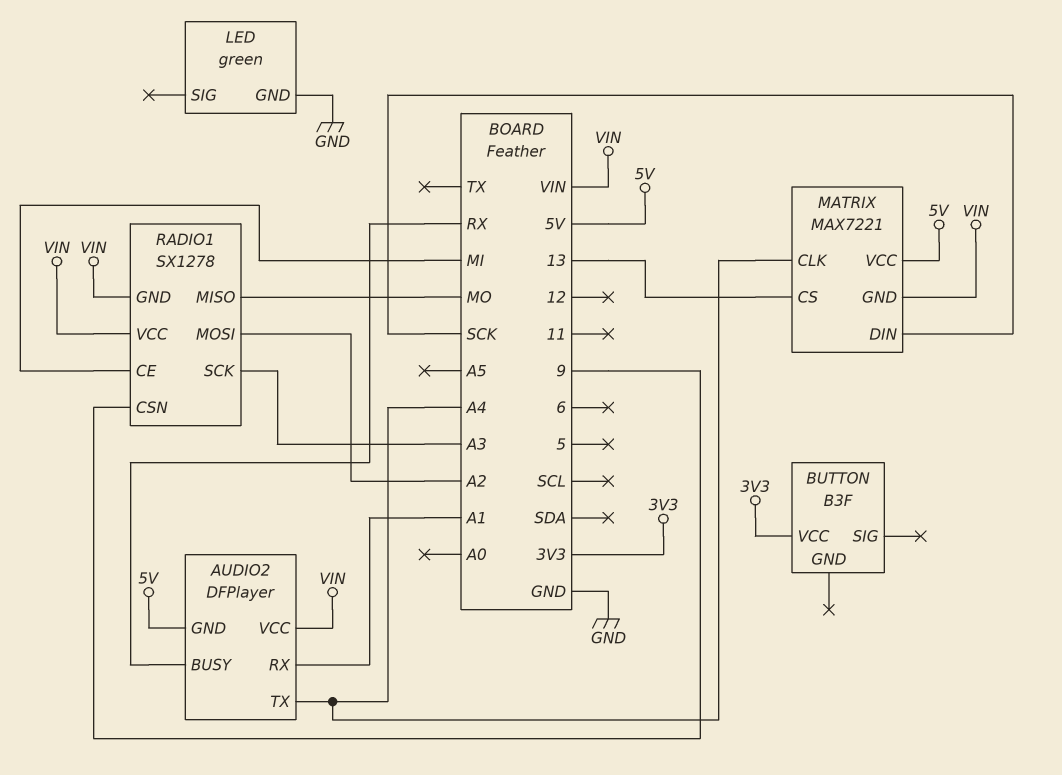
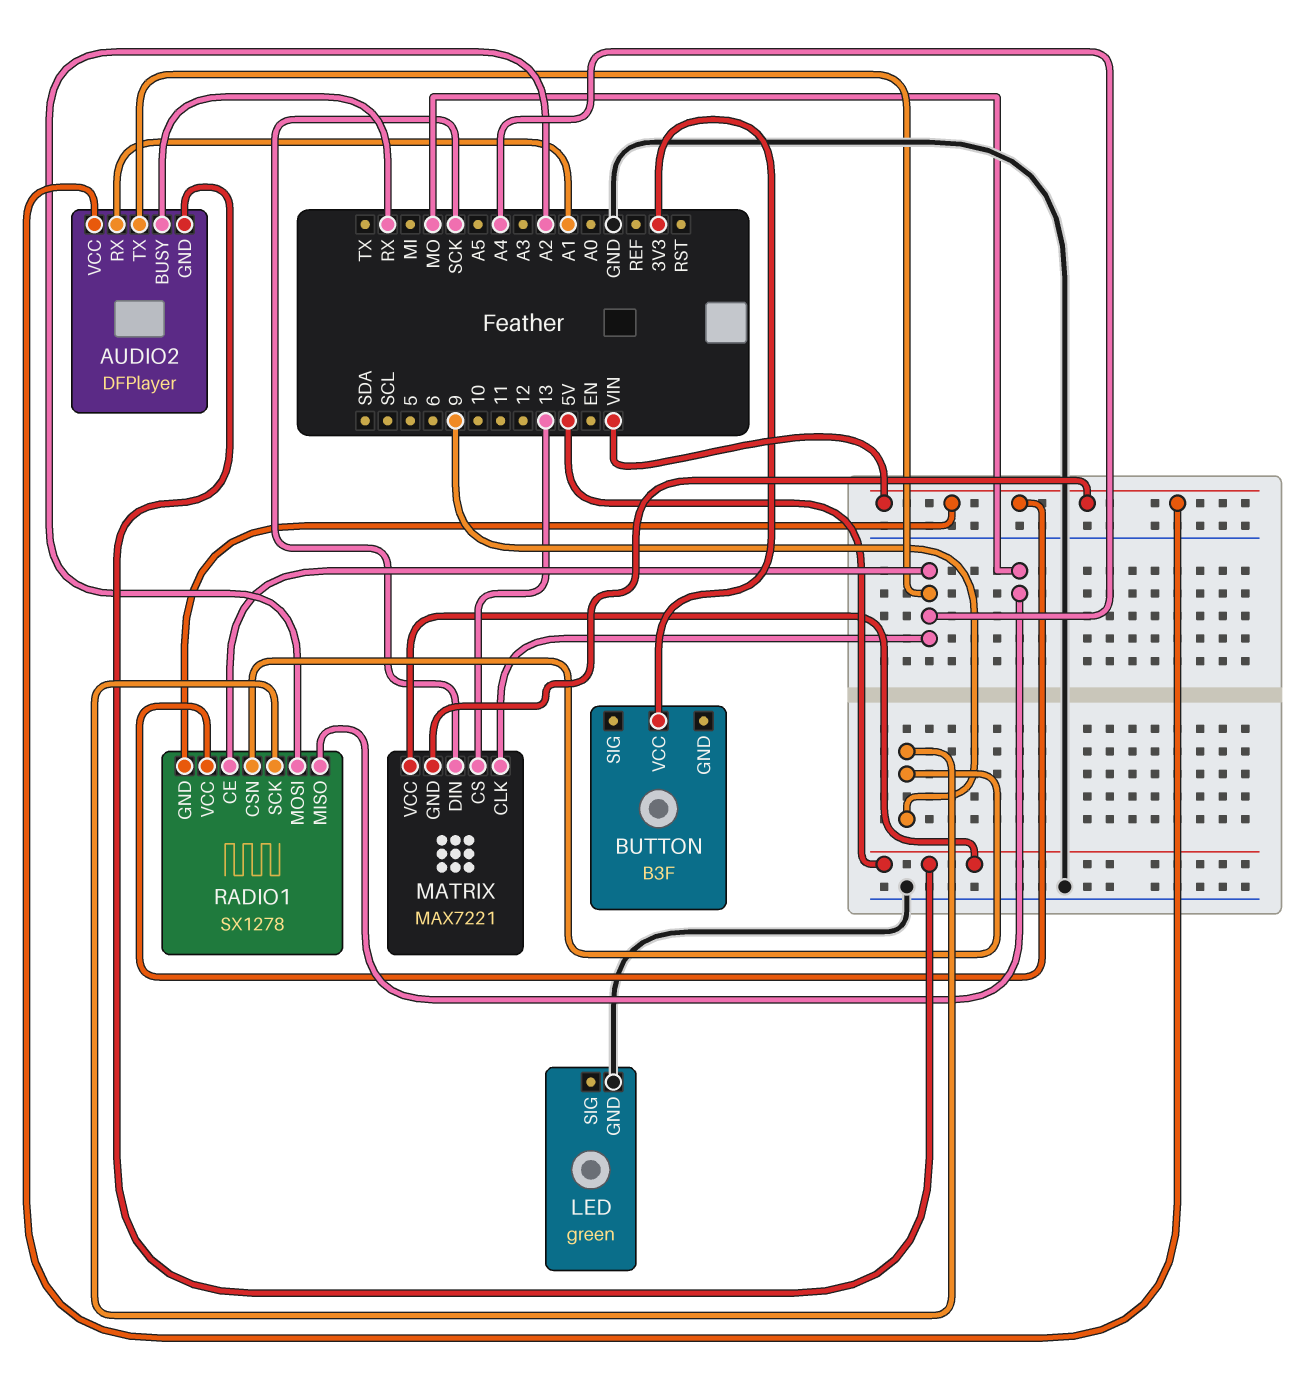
RADIO1 pin CE: MI -> A4
RADIO1 pin SCK: A3 -> 9

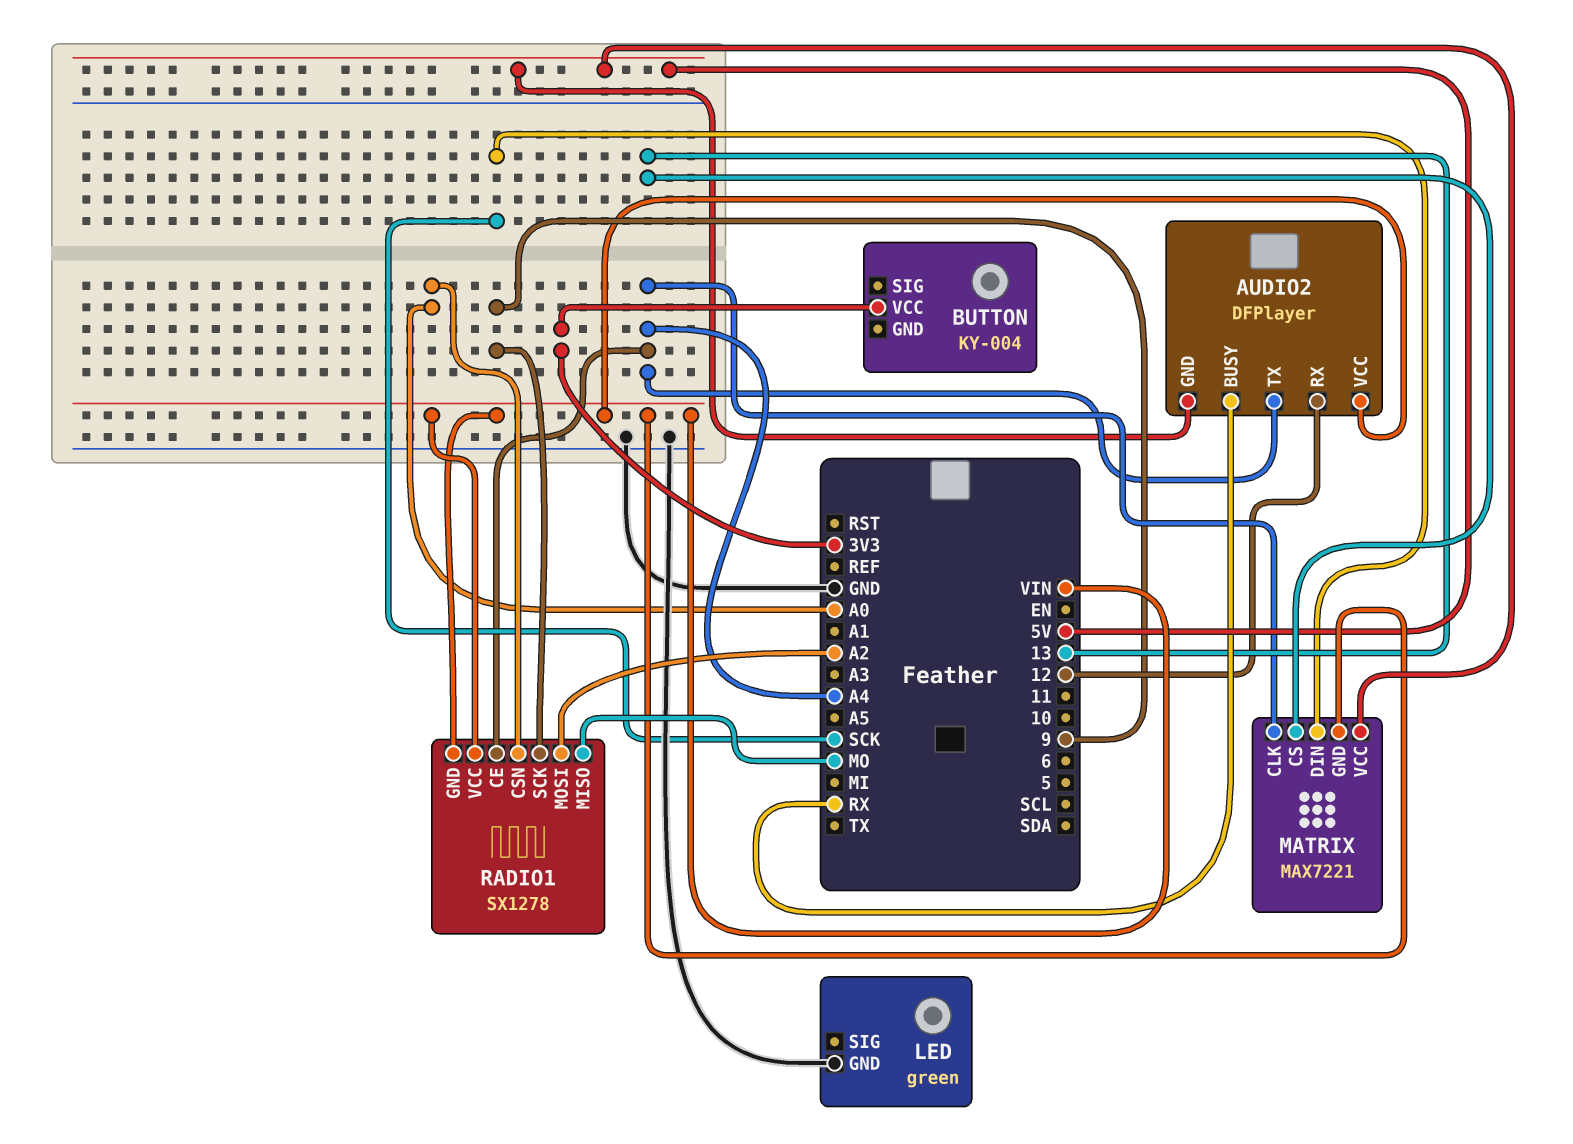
AUDIO2 pin RX: A1 -> 12
BUTTON: B3F -> KY-004
RADIO1 pin CSN: 9 -> A0

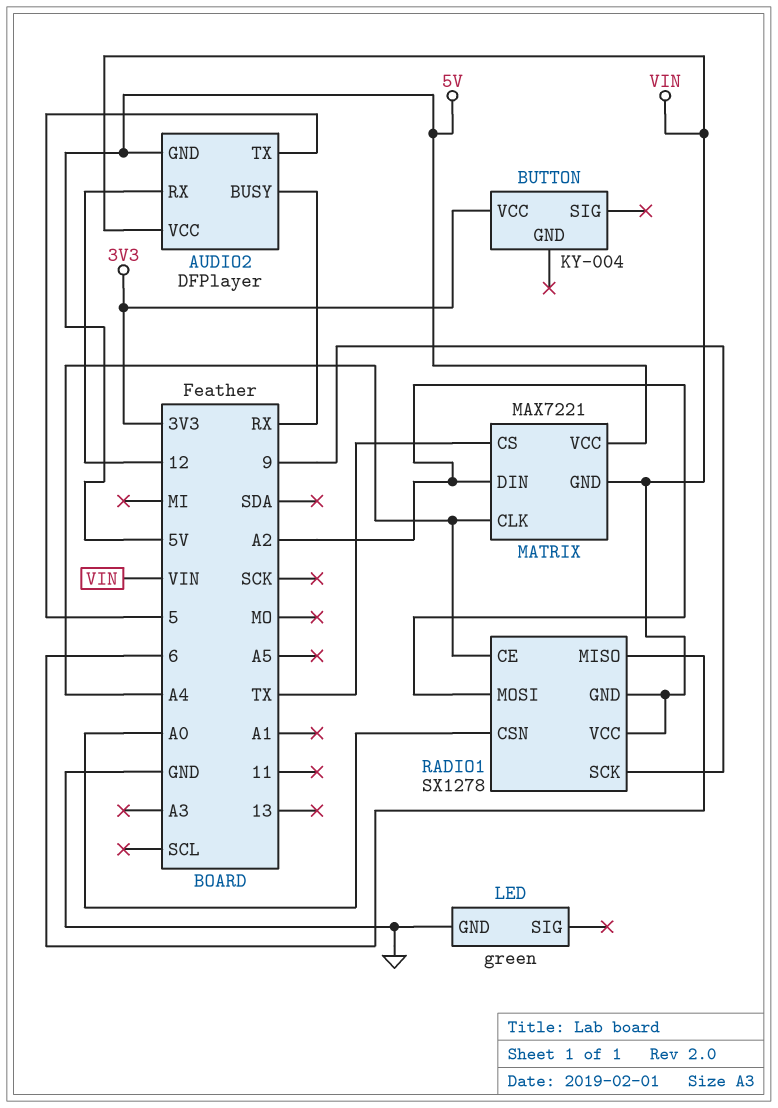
AUDIO2 pin TX: A4 -> 5
MATRIX pin CS: 13 -> TX
MATRIX pin DIN: SCK -> A2
RADIO1 pin MISO: MO -> 6

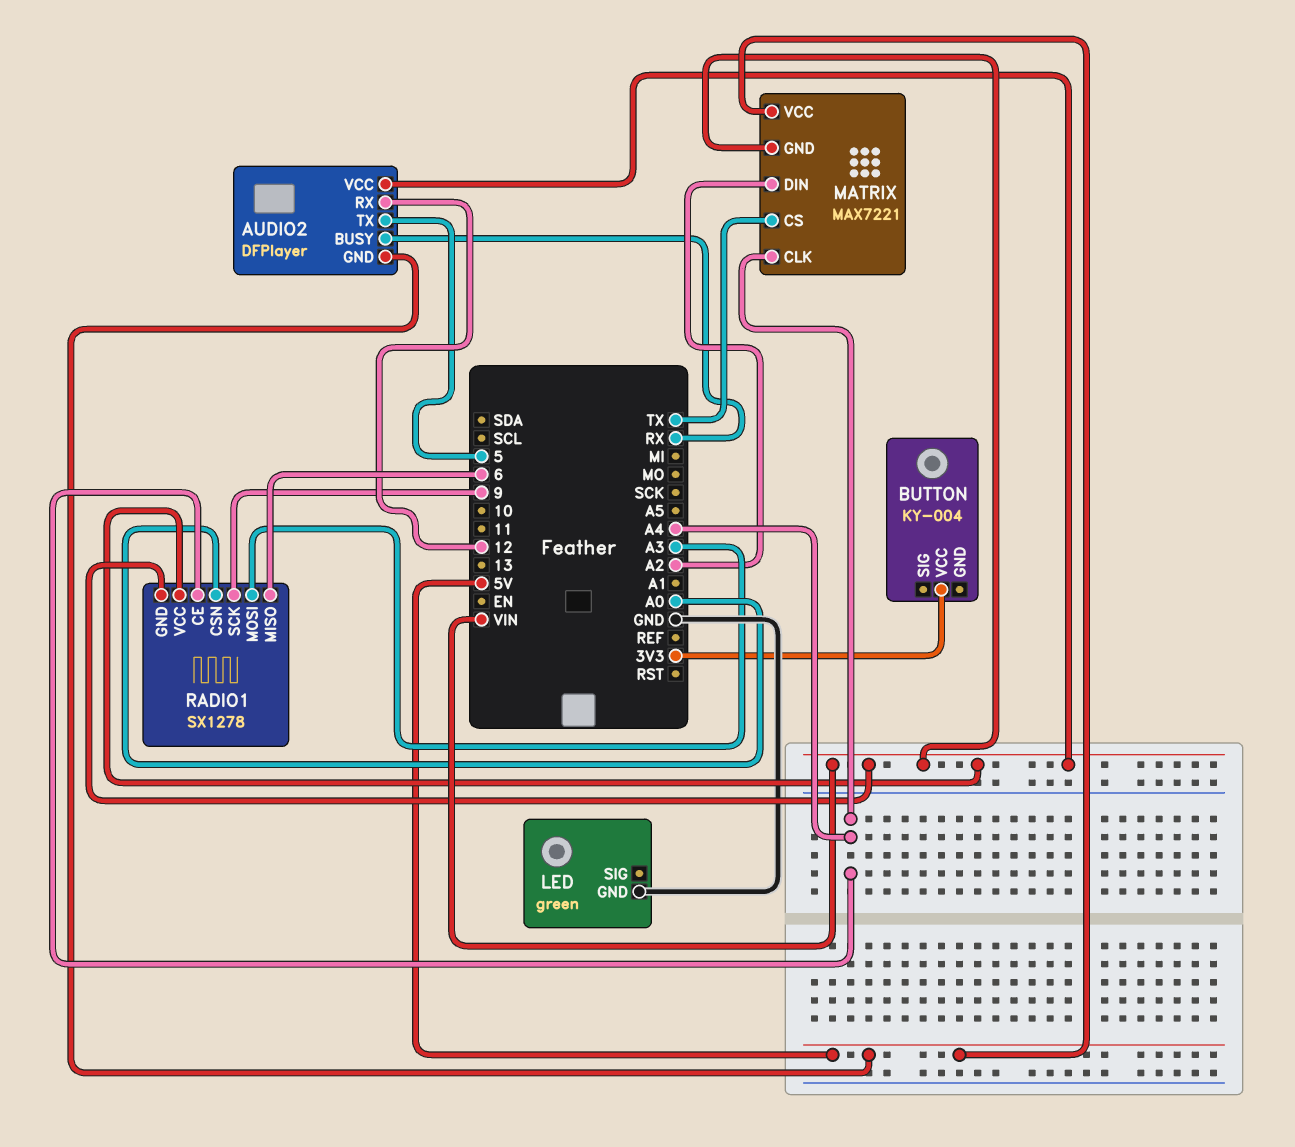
RADIO1 pin MOSI: A2 -> A3

